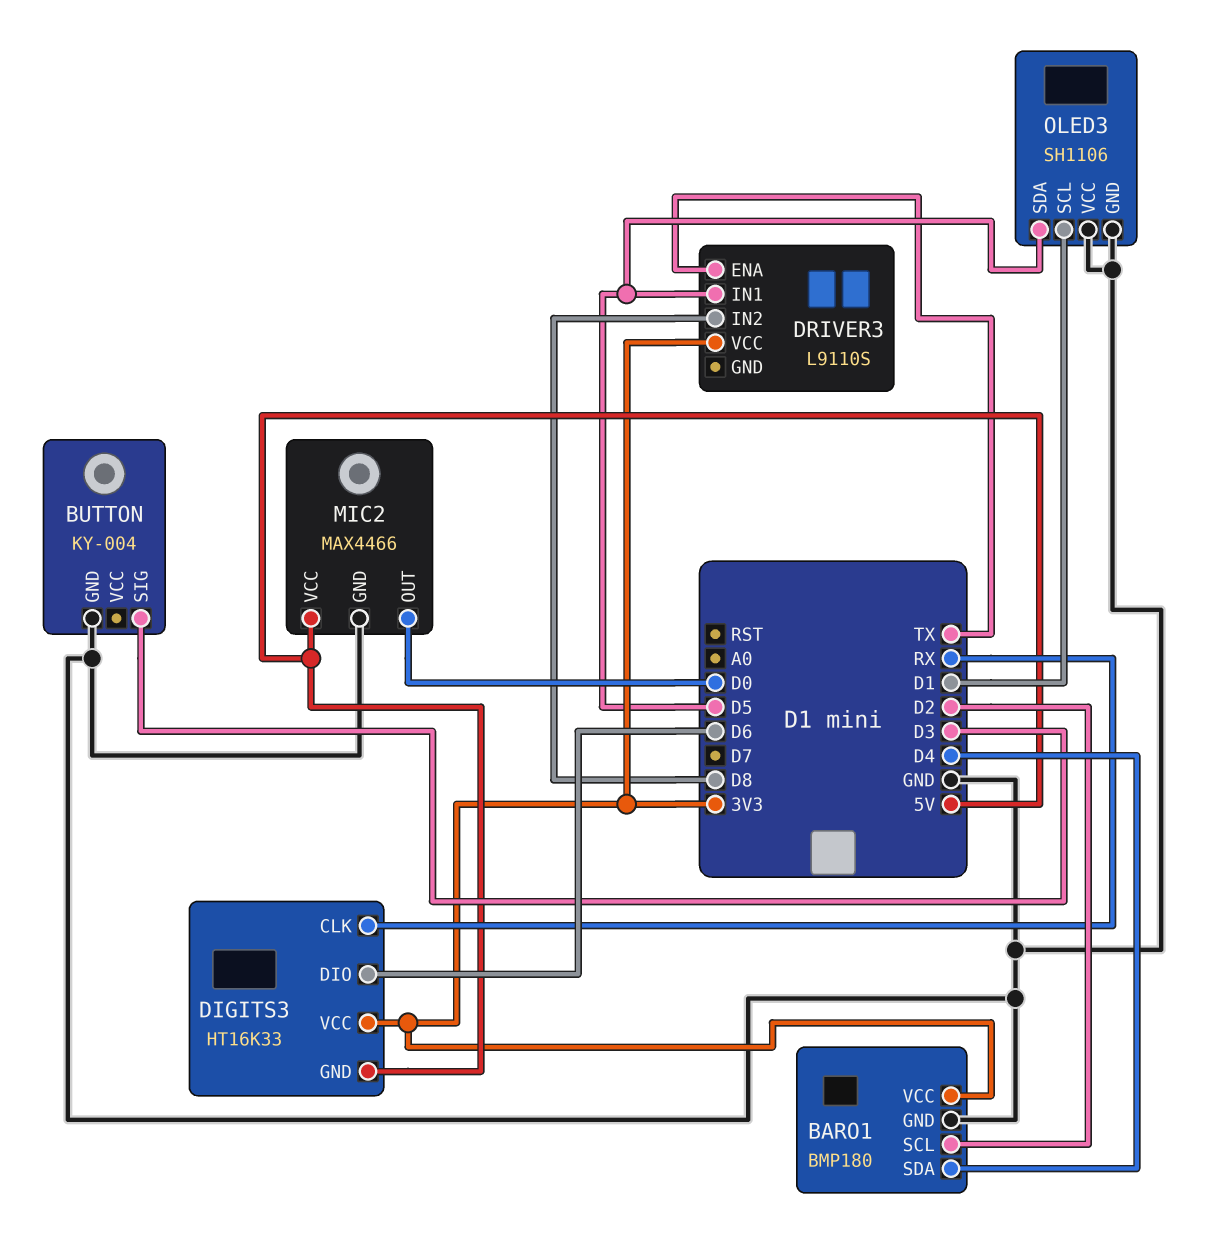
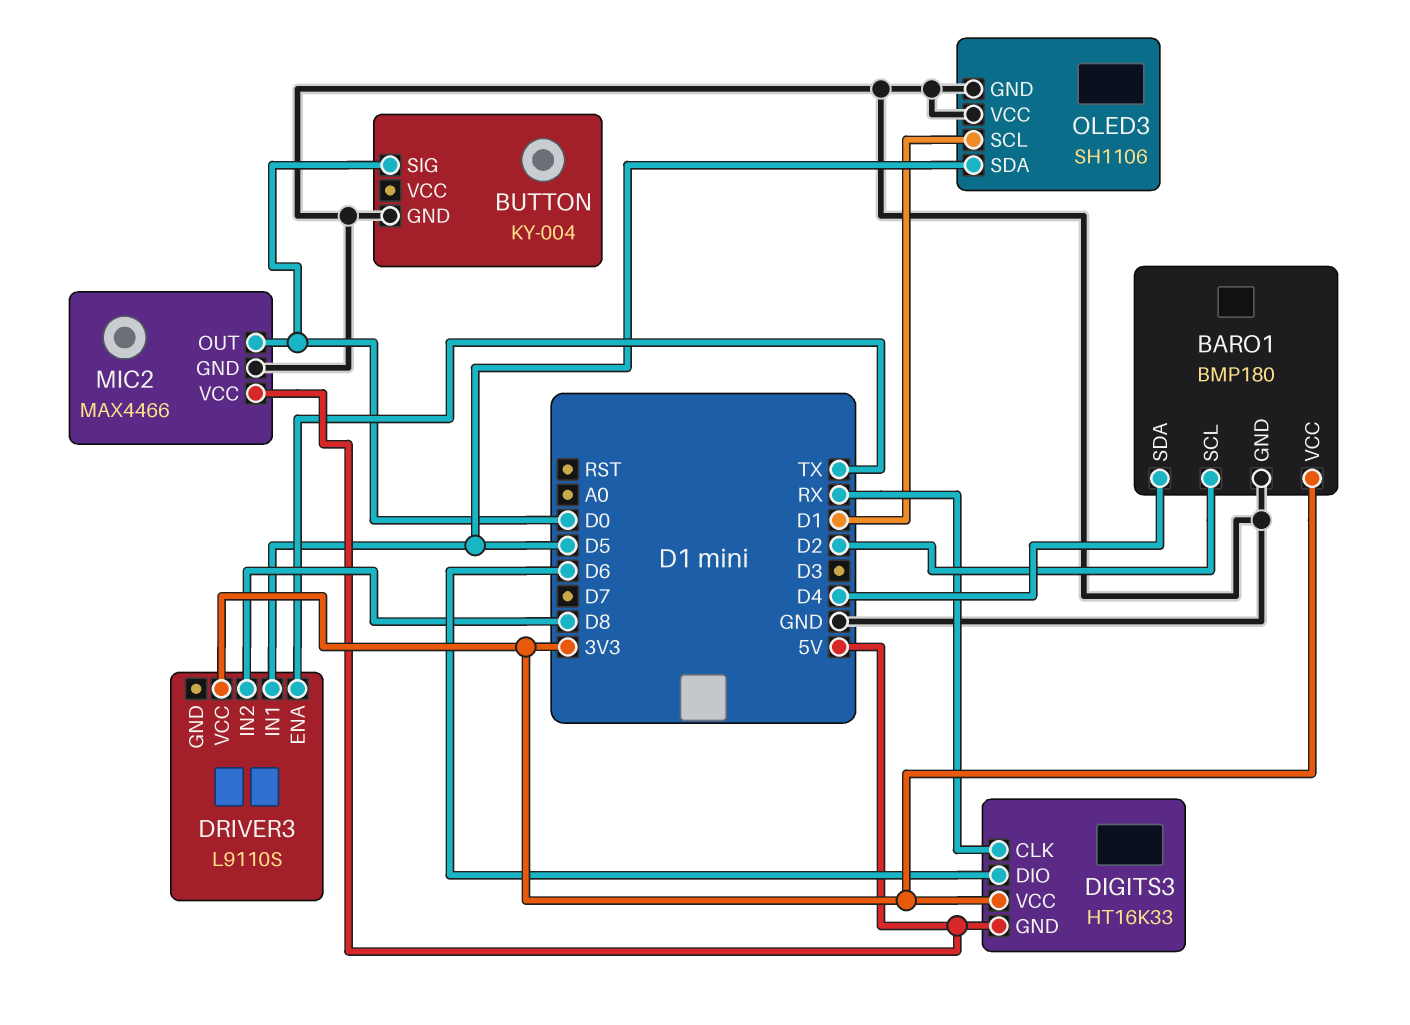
BUTTON pin SIG: D3 -> D0

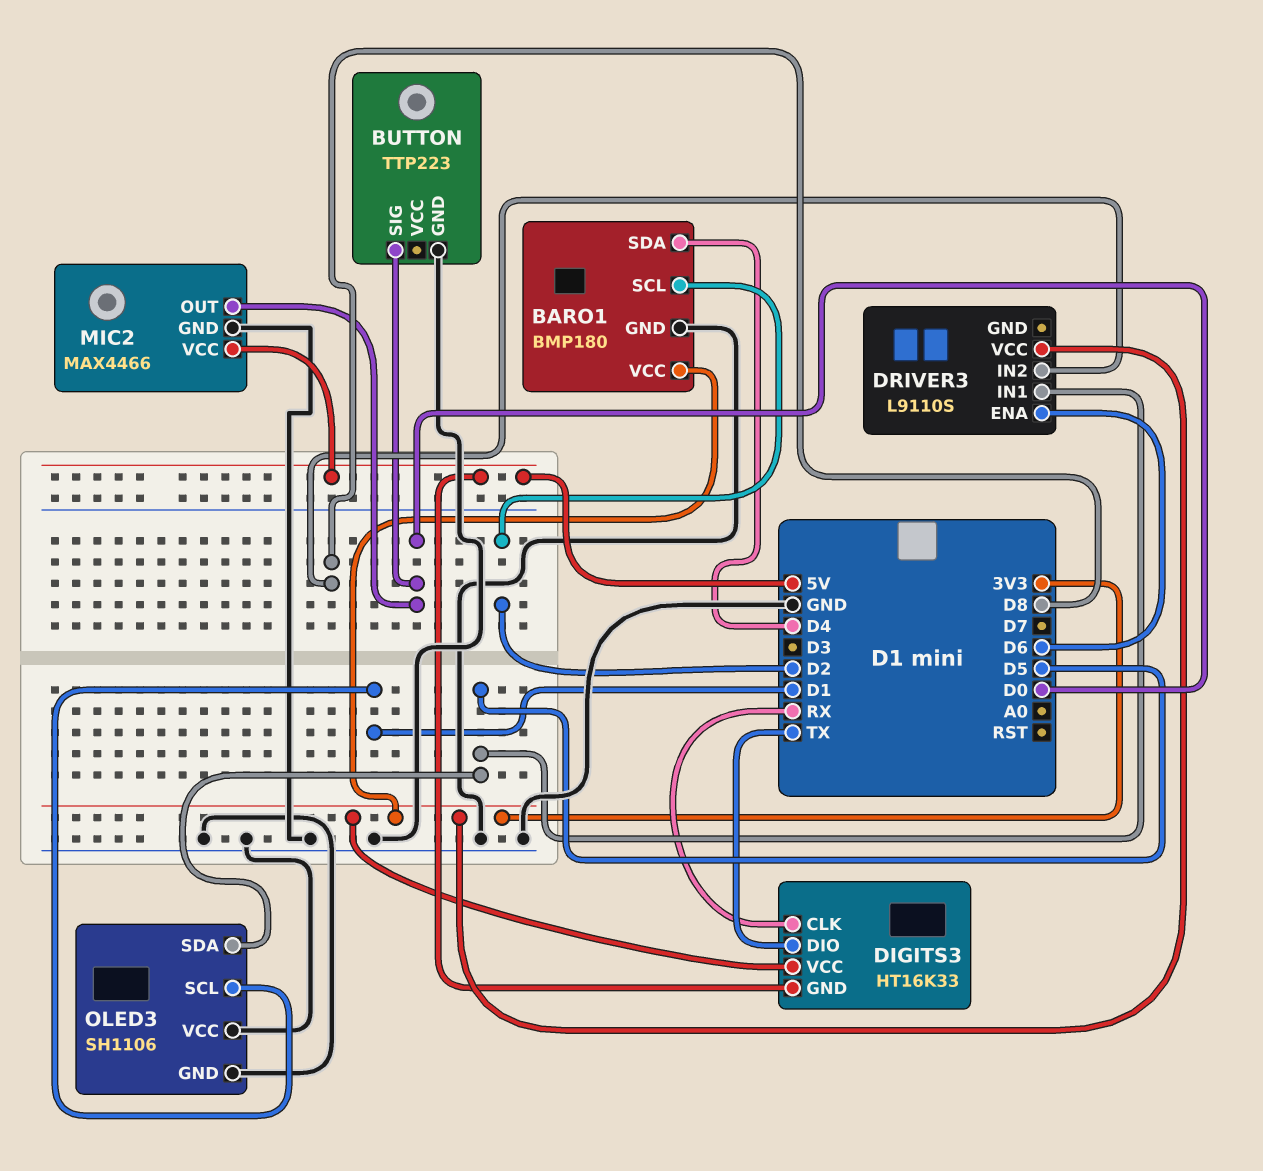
BUTTON: KY-004 -> TTP223
DIGITS3 pin DIO: D6 -> TX
DRIVER3 pin ENA: TX -> D6

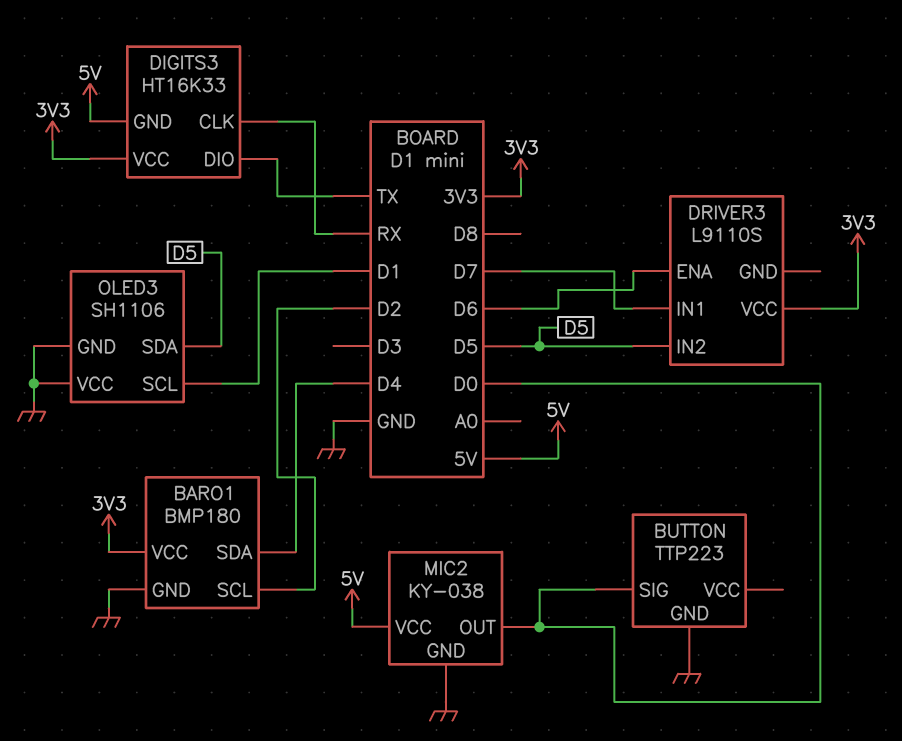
DRIVER3 pin IN1: D5 -> D7
DRIVER3 pin IN2: D8 -> D5
MIC2: MAX4466 -> KY-038

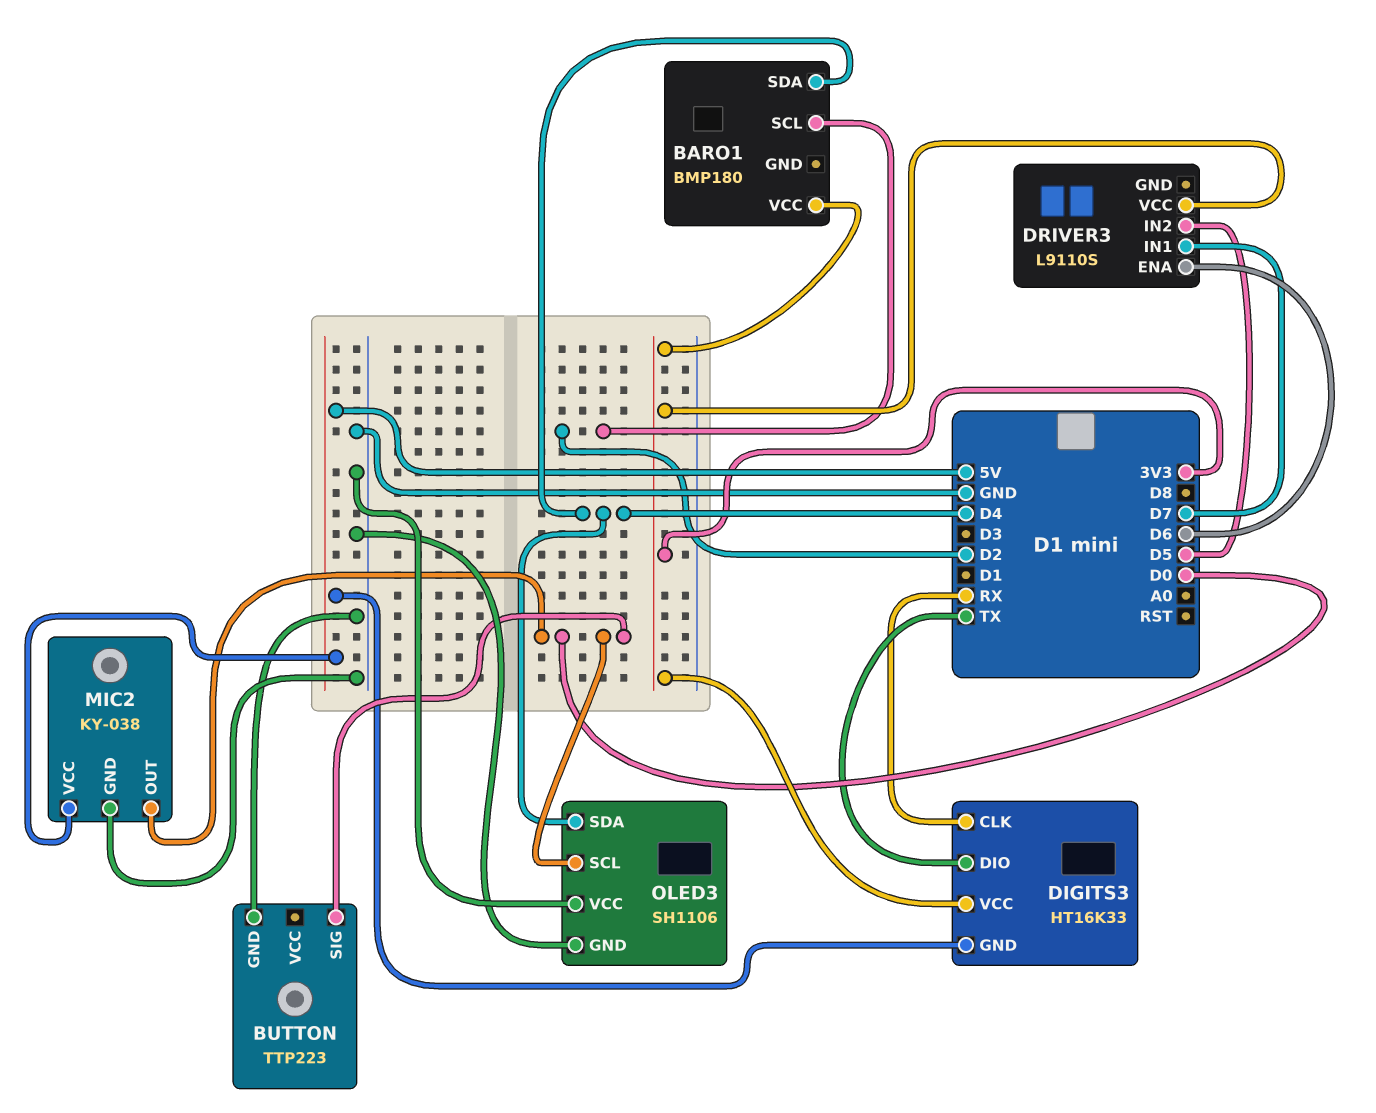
BARO1 pin GND: GND -> none
OLED3 pin SCL: D1 -> D0
OLED3 pin SDA: D5 -> D4

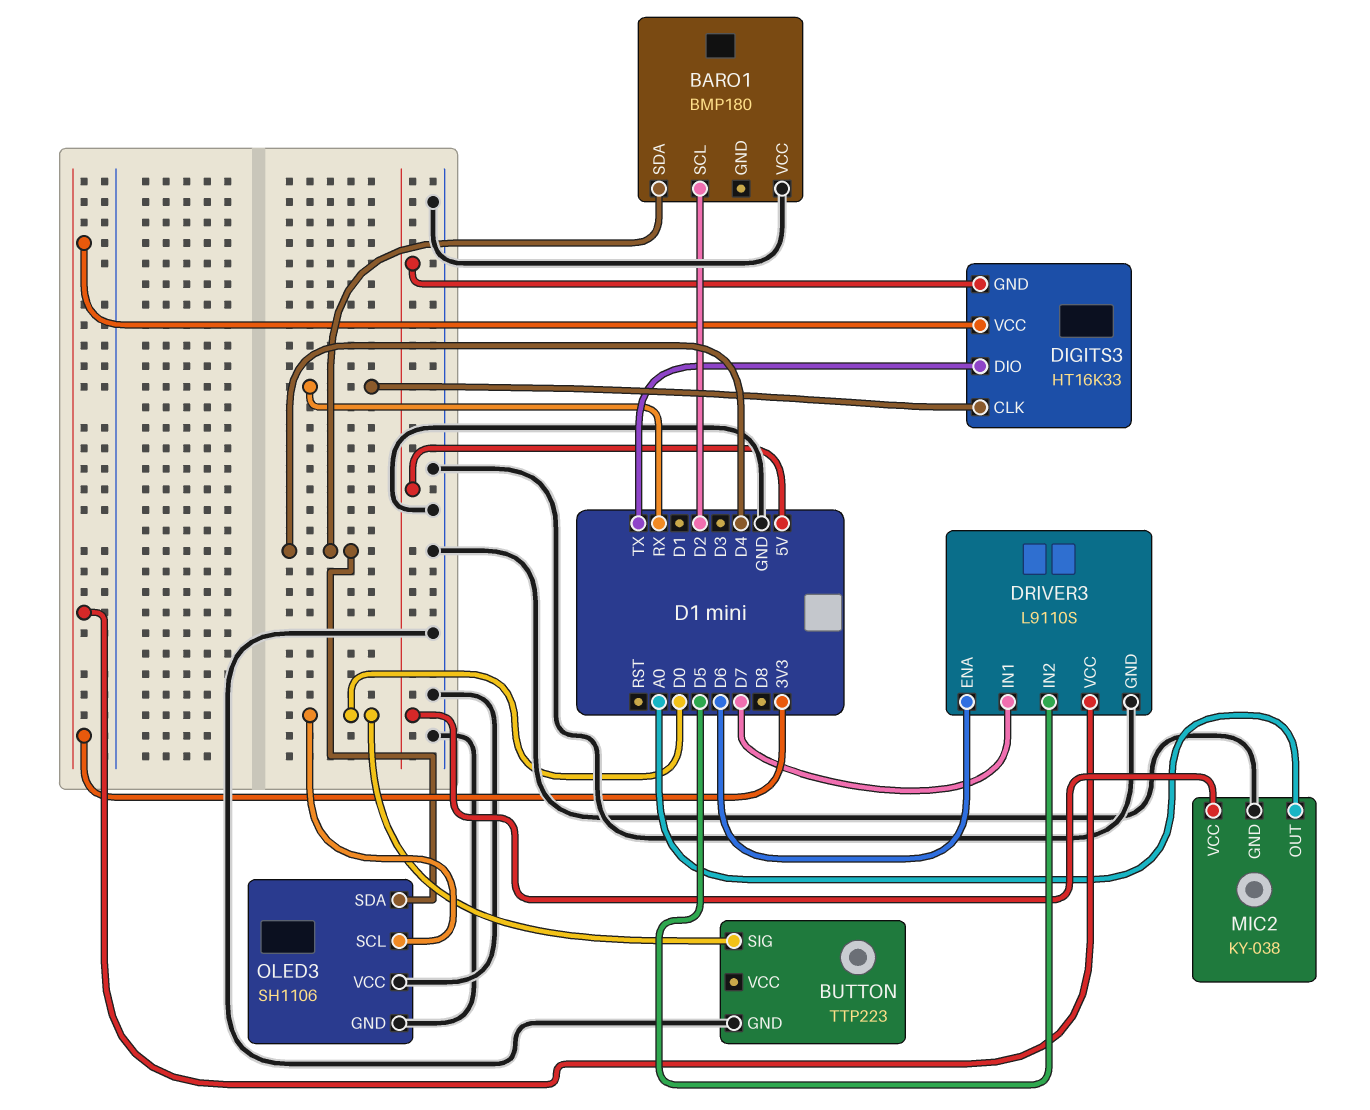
BARO1 pin VCC: 3V3 -> GND
DRIVER3 pin GND: none -> GND
MIC2 pin OUT: D0 -> A0

